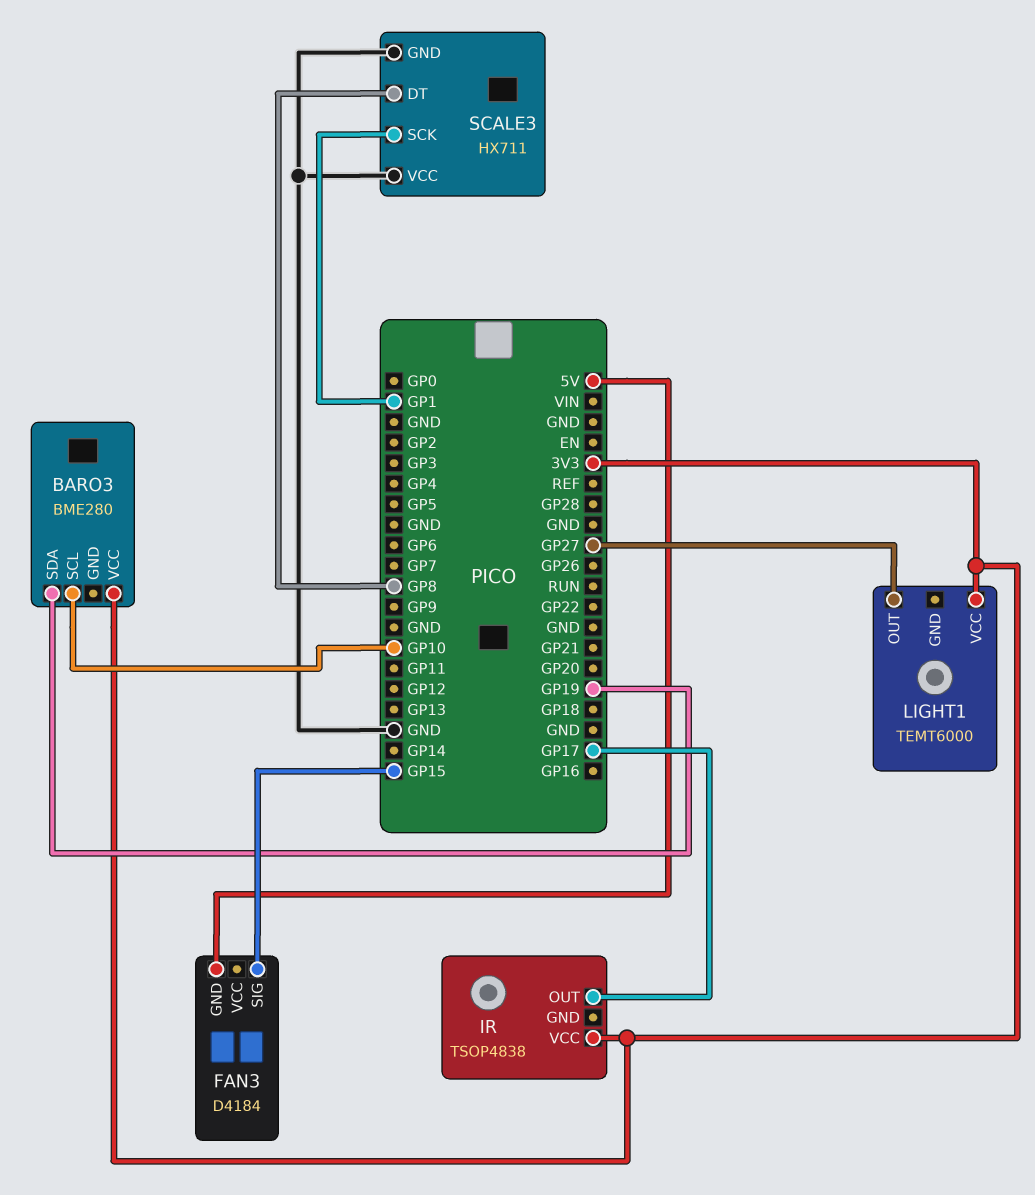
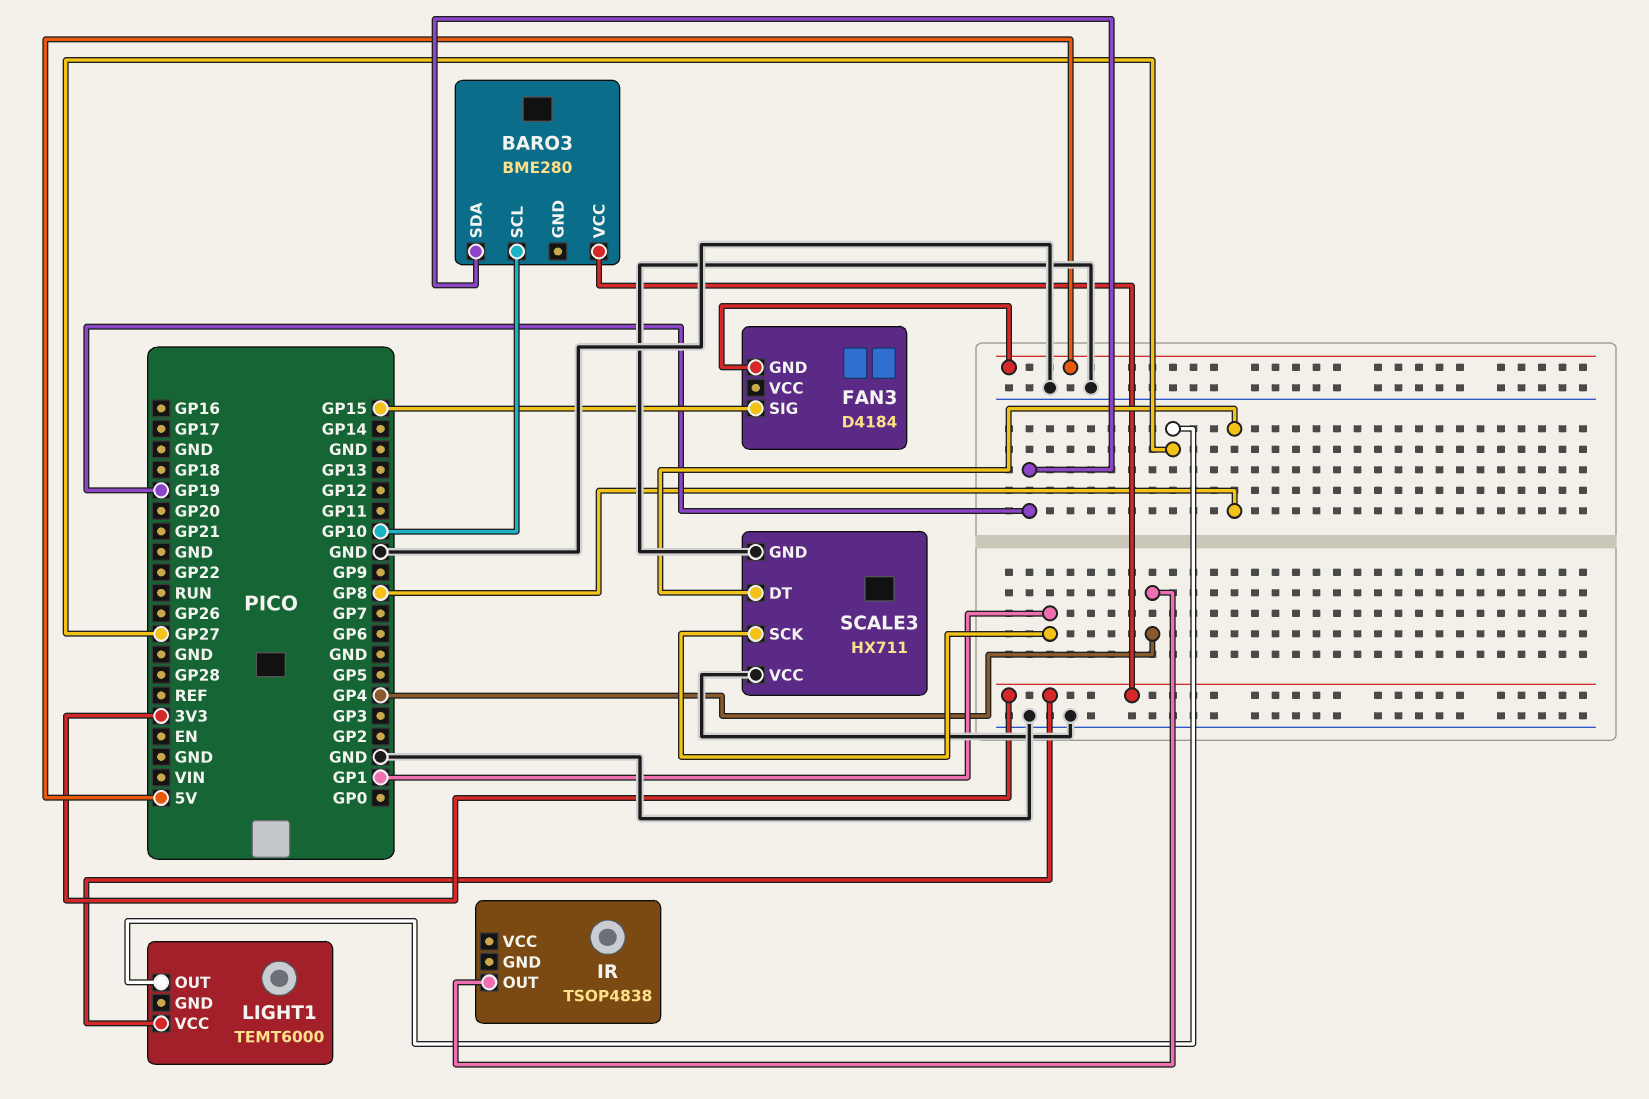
IR pin OUT: GP17 -> GP4
IR pin VCC: 3V3 -> none

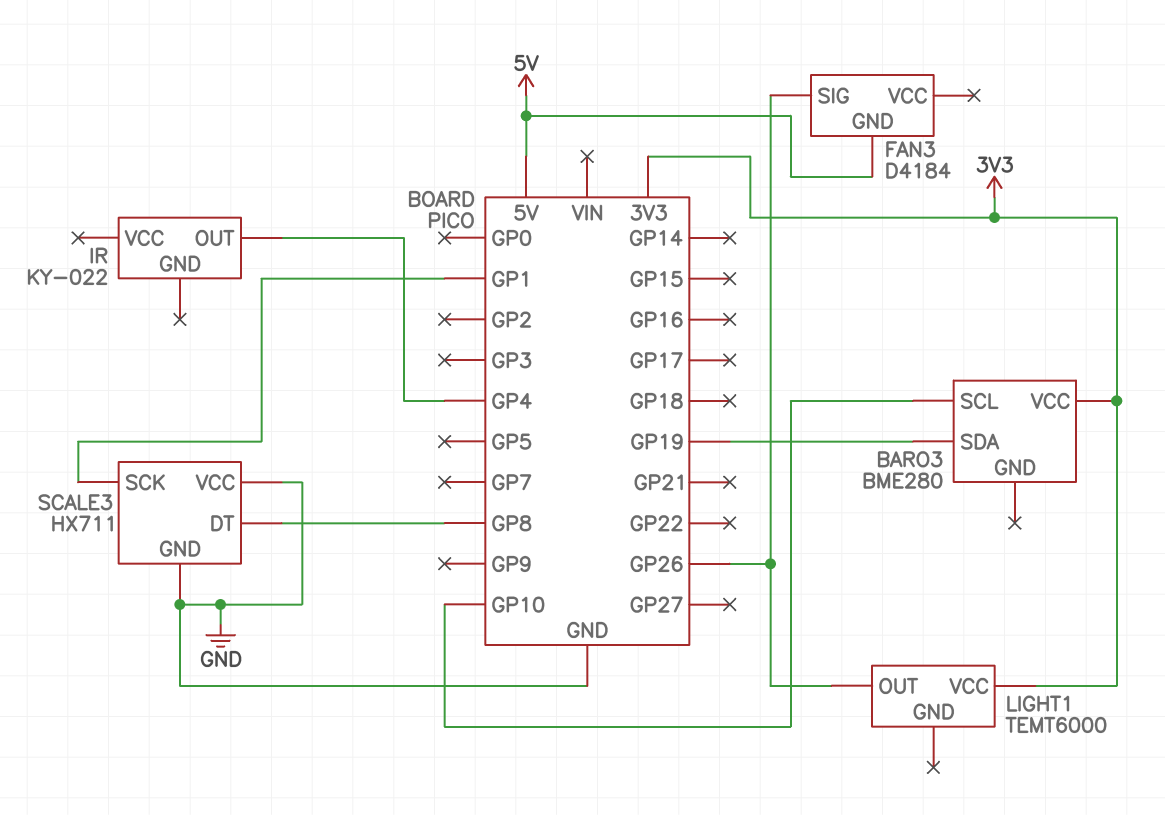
FAN3 pin SIG: GP15 -> GP26
IR: TSOP4838 -> KY-022
LIGHT1 pin OUT: GP27 -> GP26

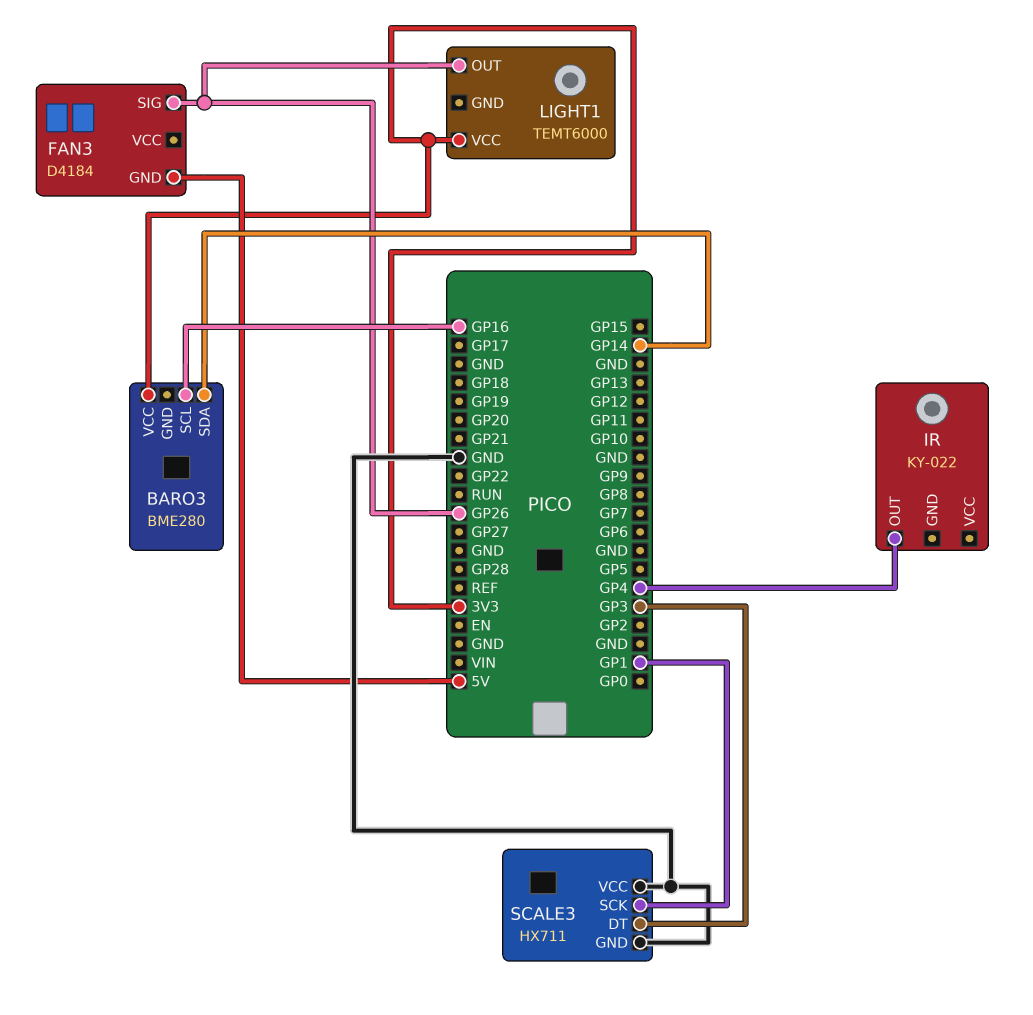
BARO3 pin SCL: GP10 -> GP16
BARO3 pin SDA: GP19 -> GP14
SCALE3 pin DT: GP8 -> GP3

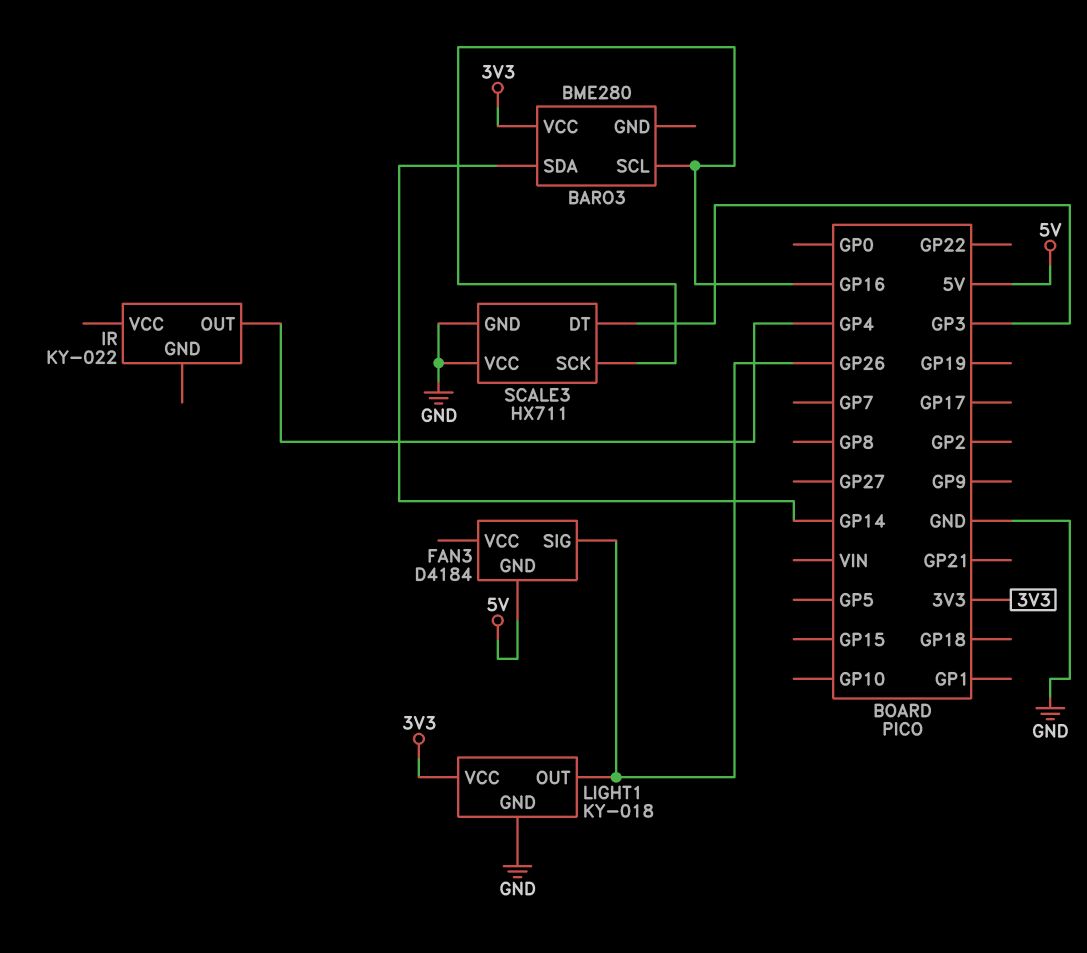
LIGHT1: TEMT6000 -> KY-018
LIGHT1 pin GND: none -> GND
SCALE3 pin SCK: GP1 -> GP16

